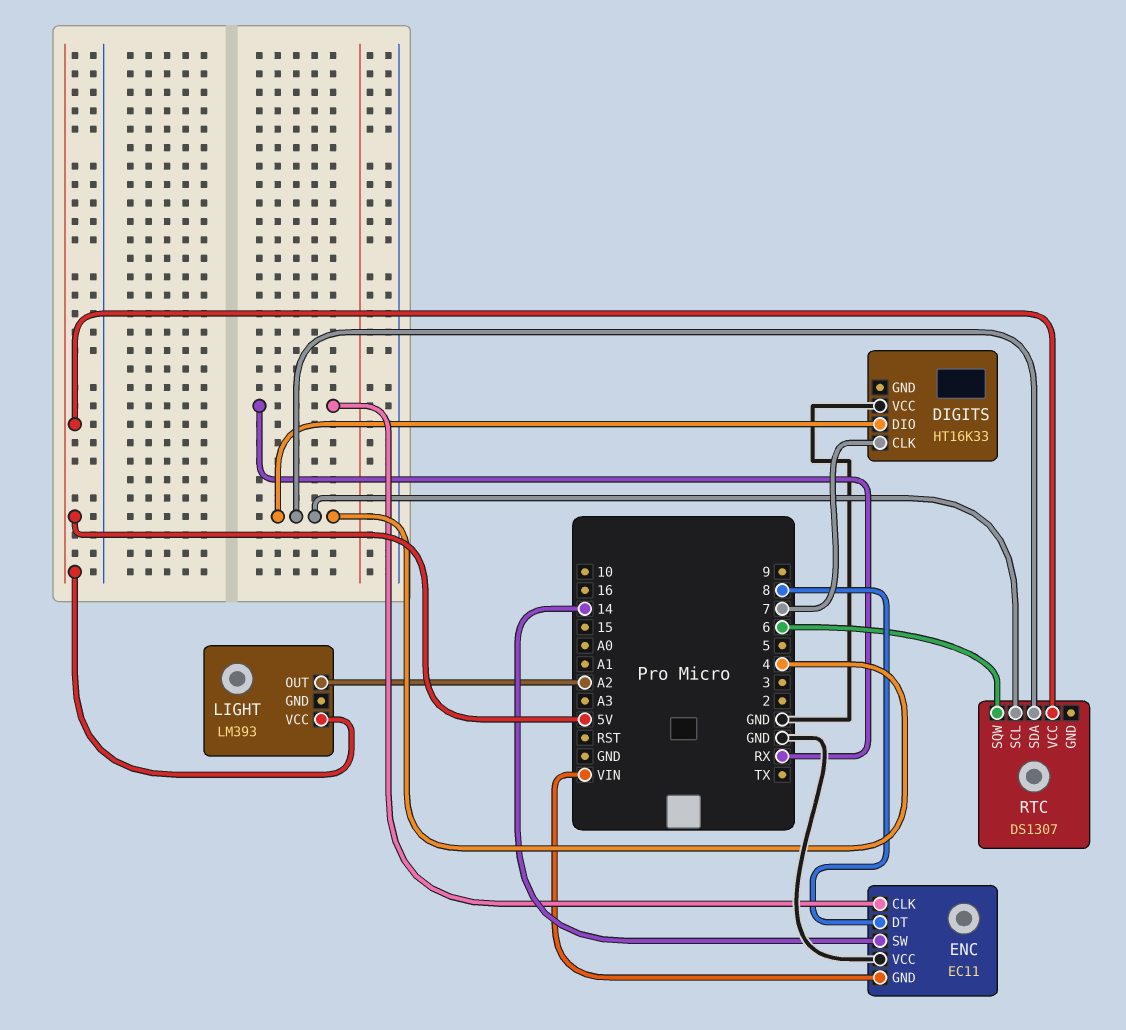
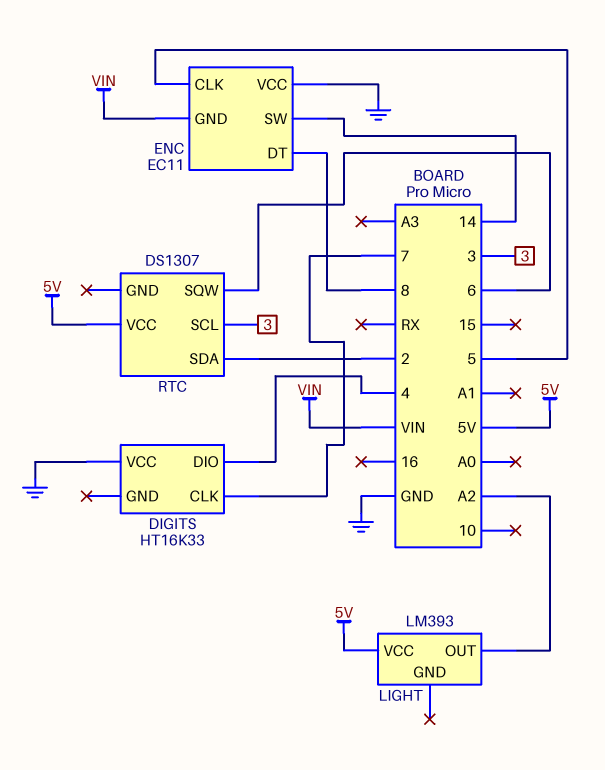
ENC pin CLK: RX -> 5
RTC pin SCL: 4 -> 3
RTC pin SDA: 4 -> 2

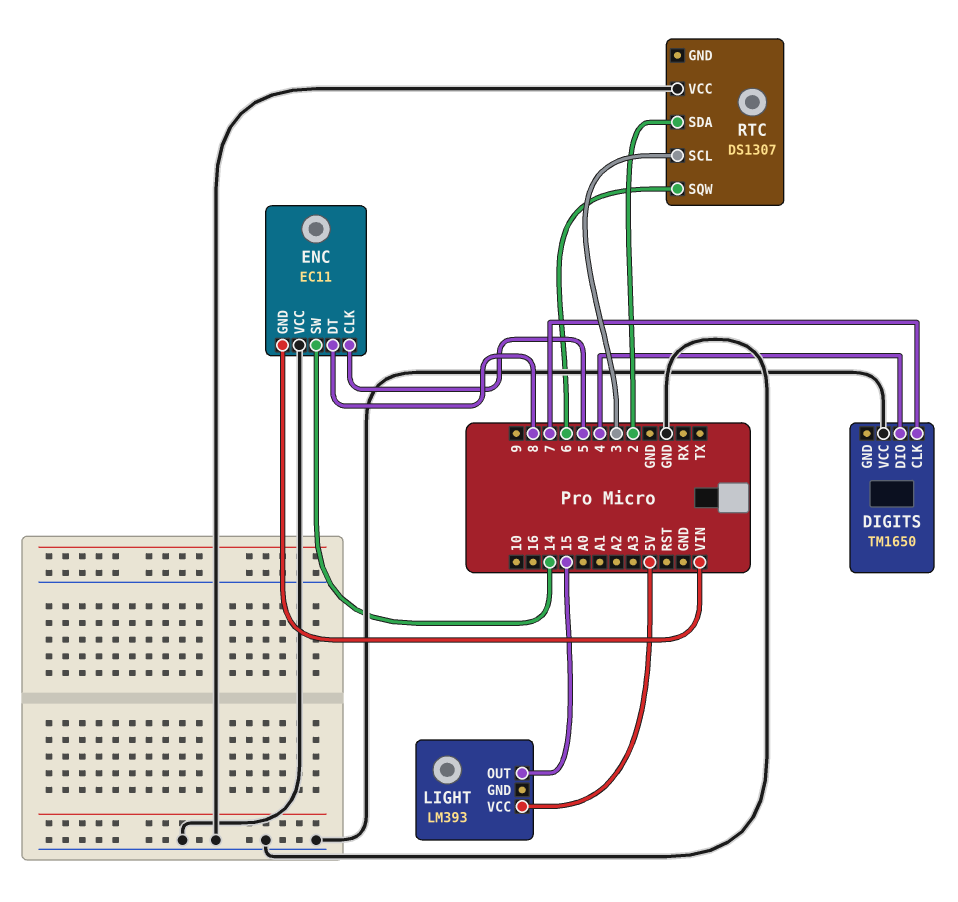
DIGITS: HT16K33 -> TM1650
LIGHT pin OUT: A2 -> 15
RTC pin VCC: 5V -> GND

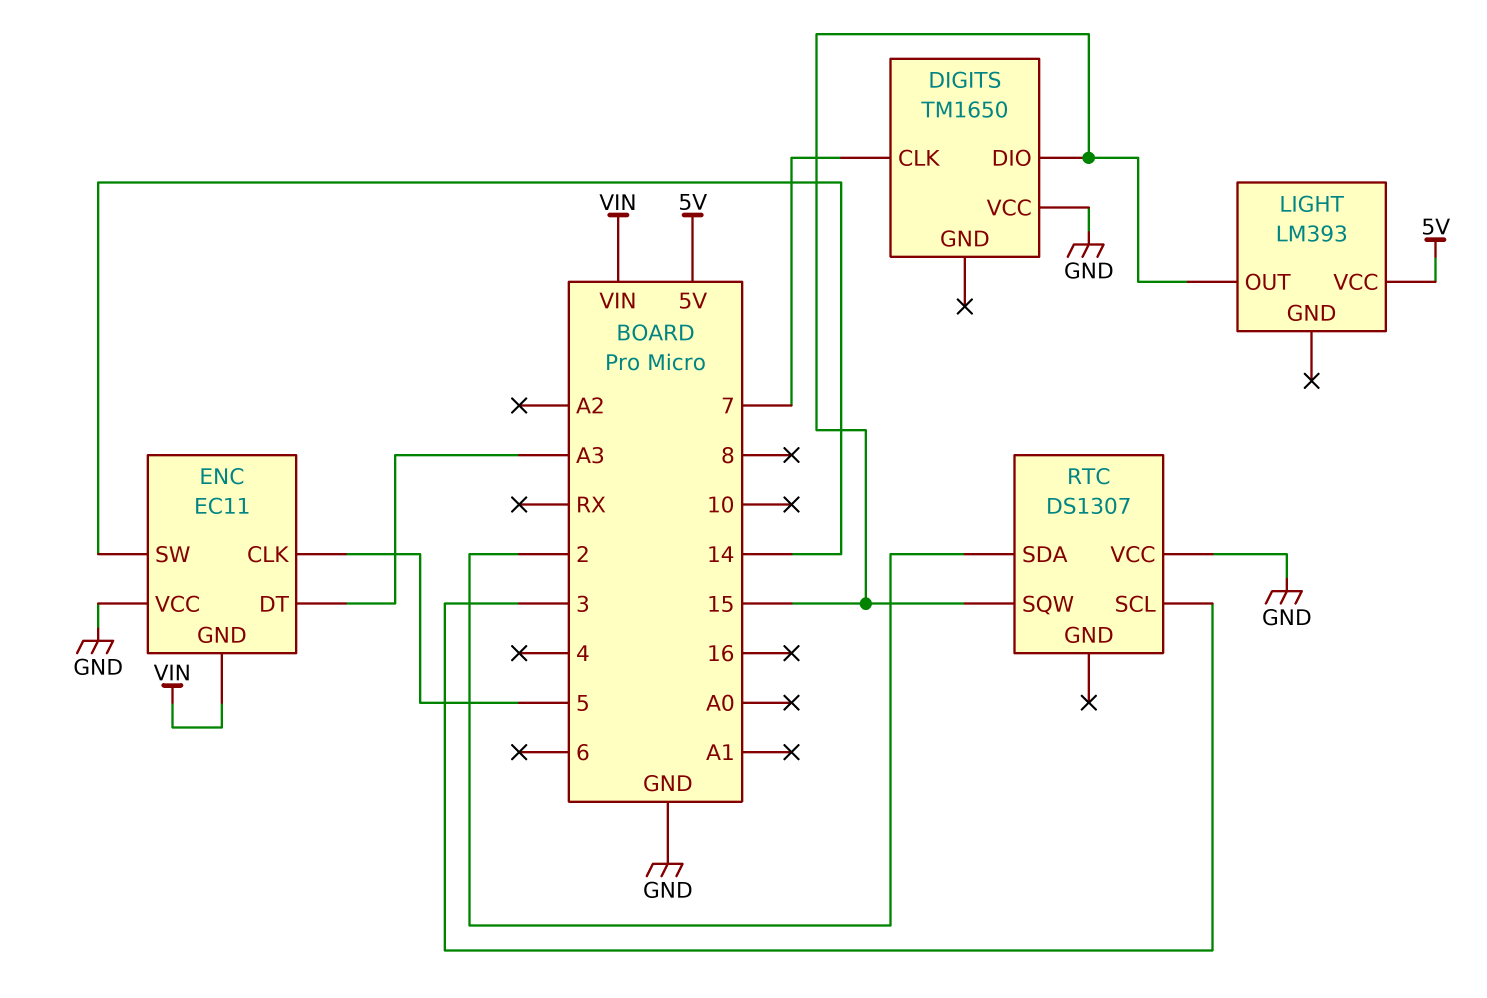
DIGITS pin DIO: 4 -> 15
ENC pin DT: 8 -> A3
RTC pin SQW: 6 -> 15

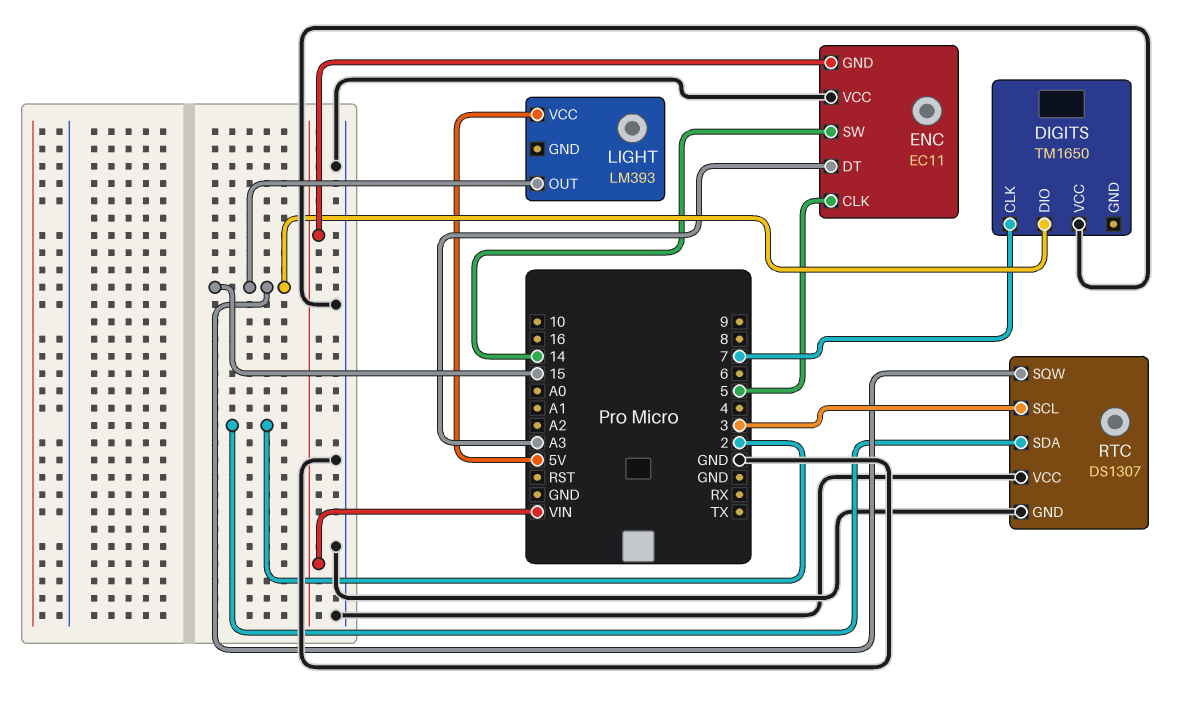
RTC pin GND: none -> GND

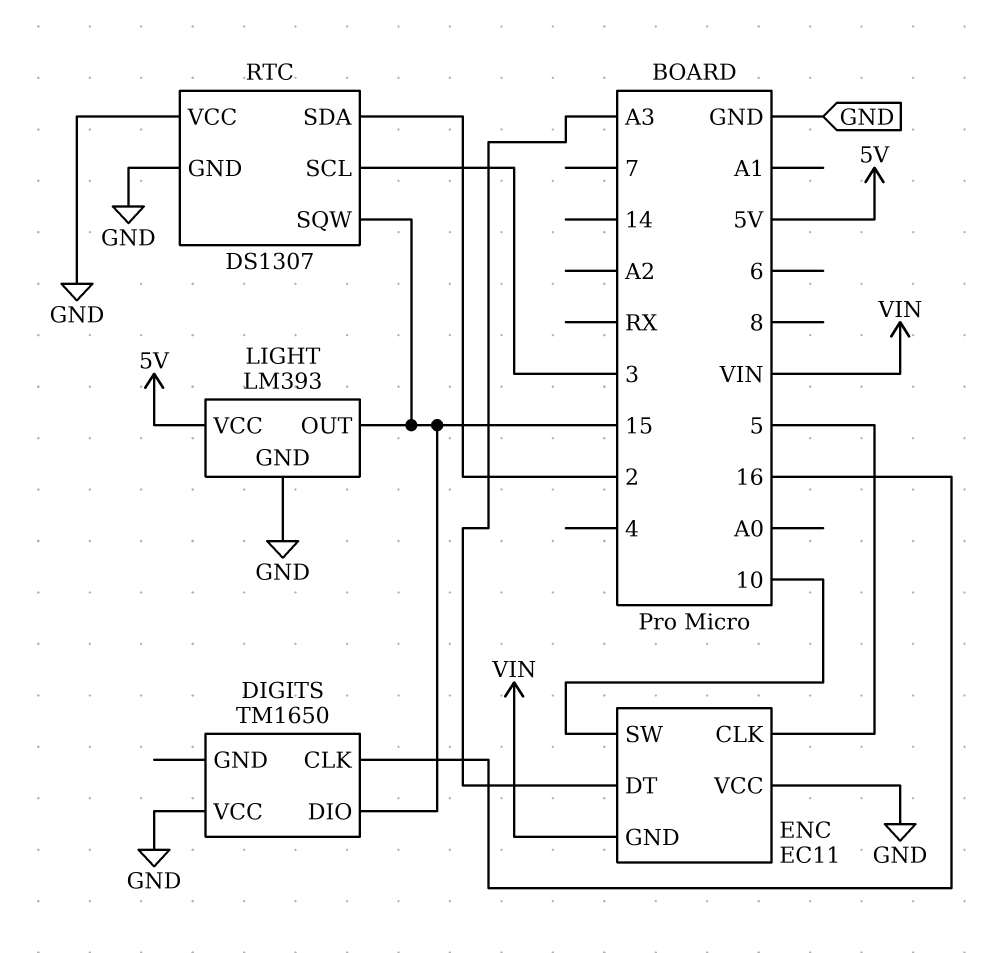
DIGITS pin CLK: 7 -> 16
ENC pin SW: 14 -> 10
LIGHT pin GND: none -> GND

